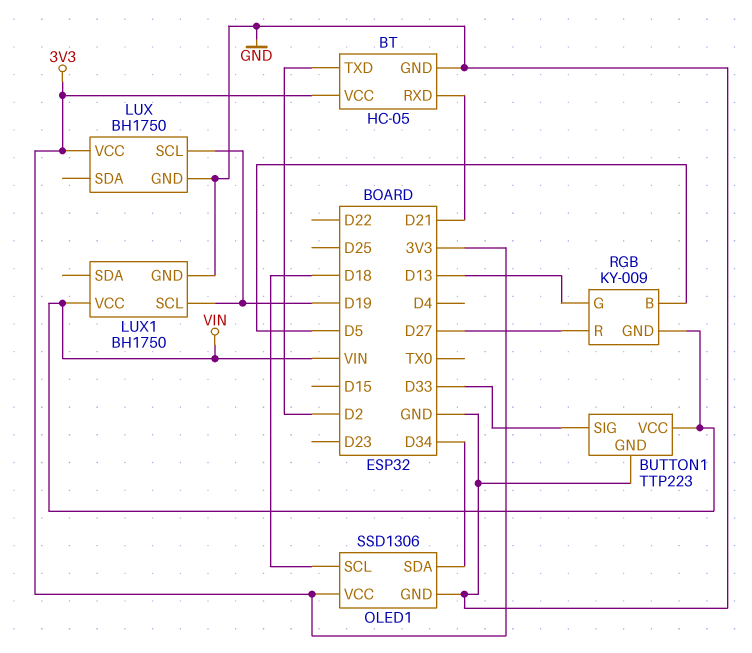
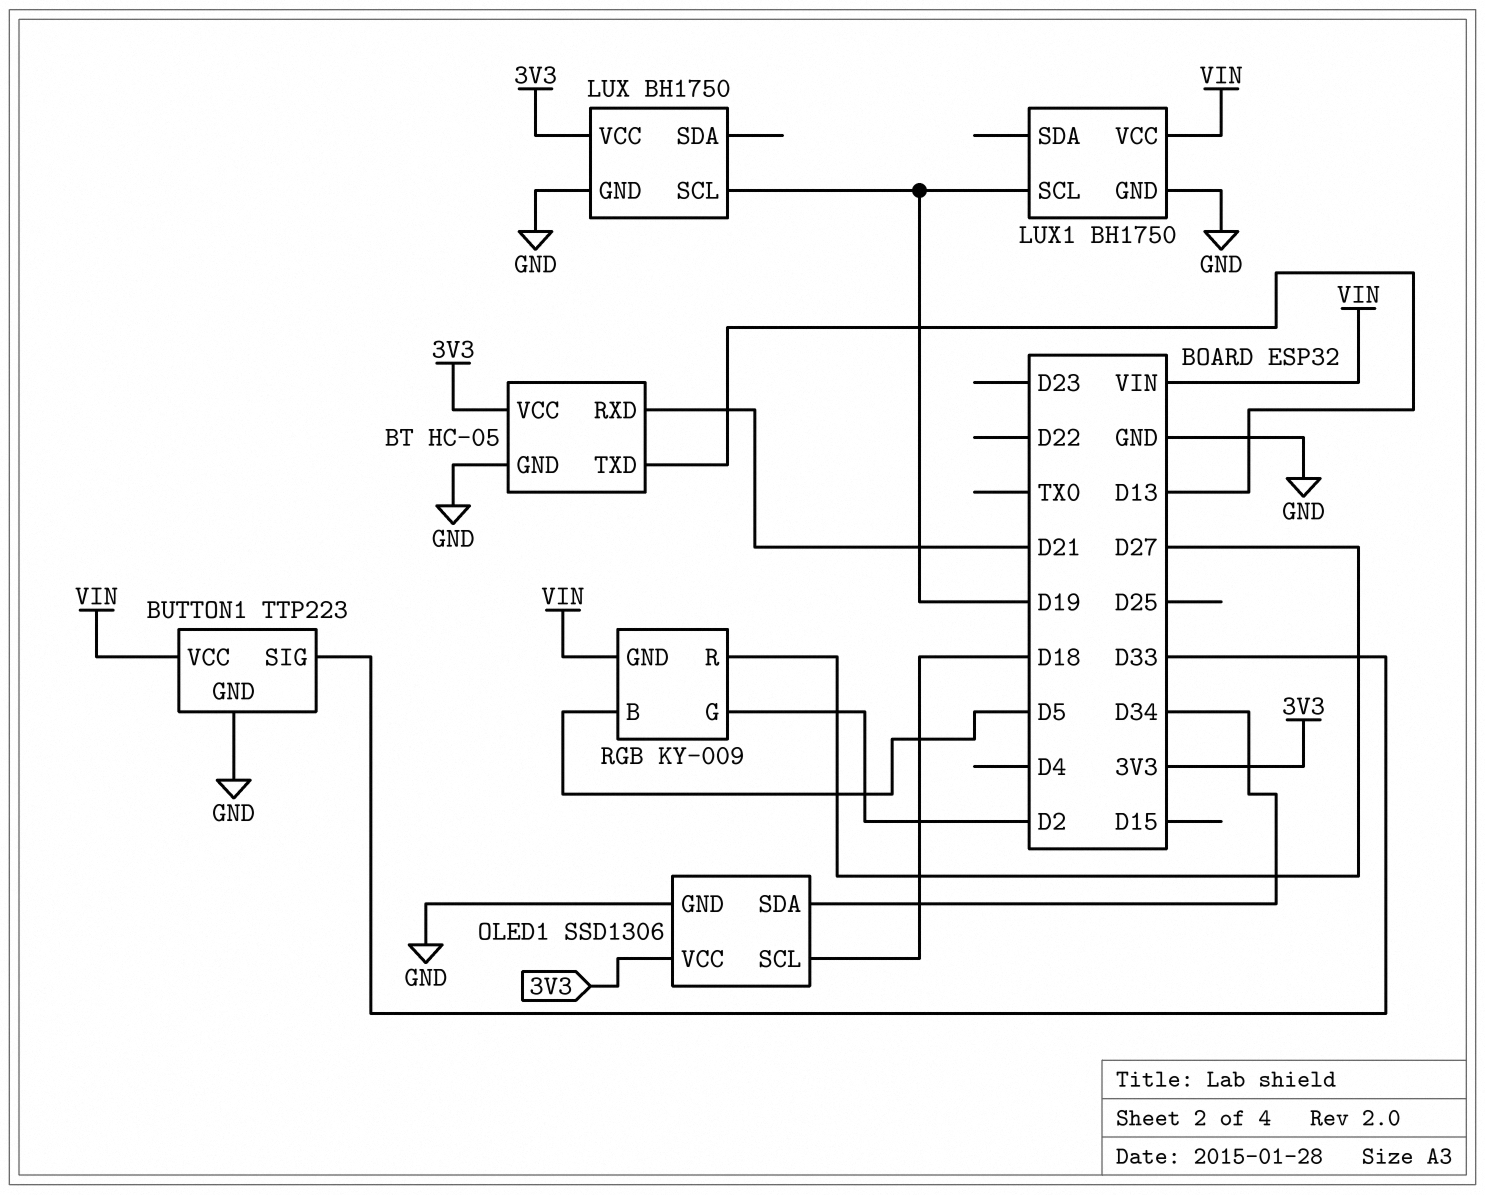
BT pin TXD: D2 -> D13
RGB pin G: D13 -> D2

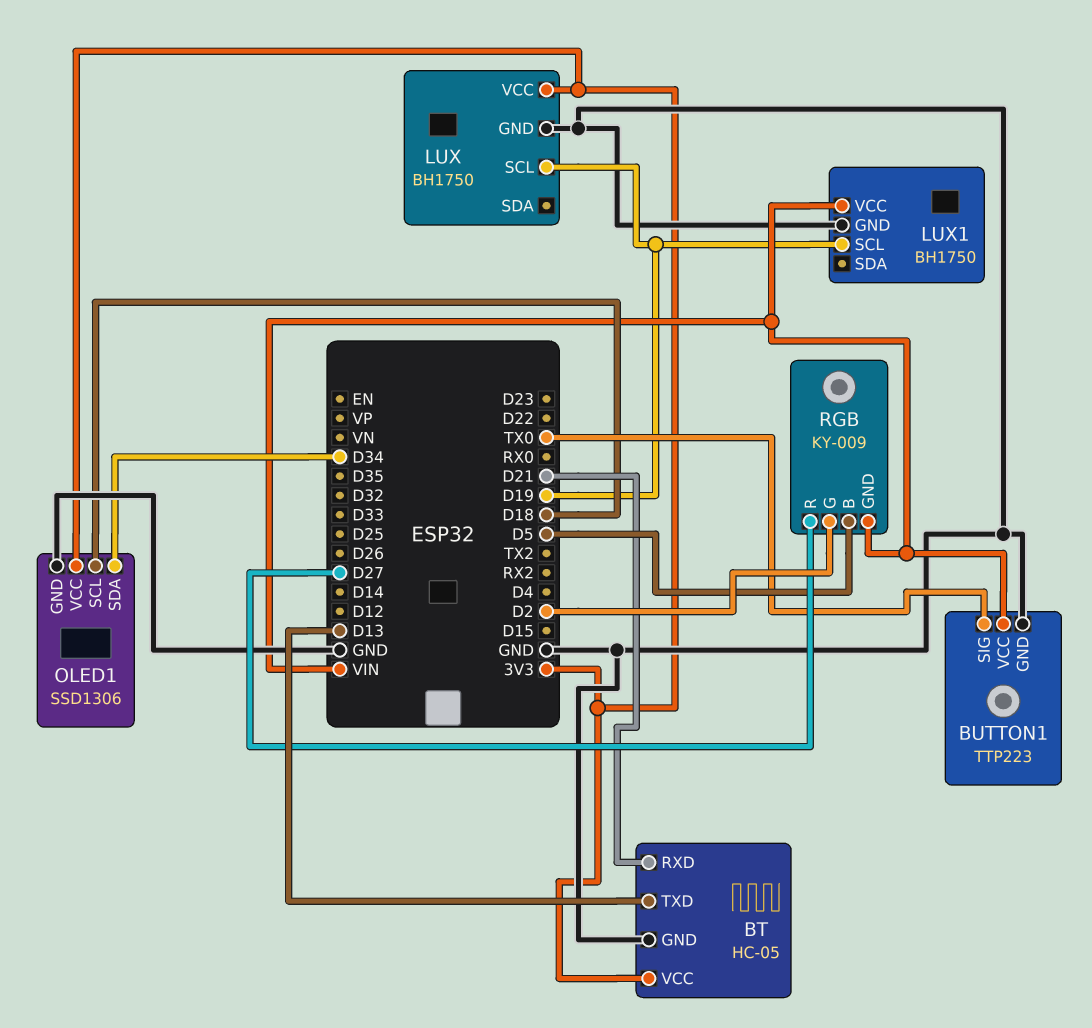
BUTTON1 pin SIG: D33 -> TX0

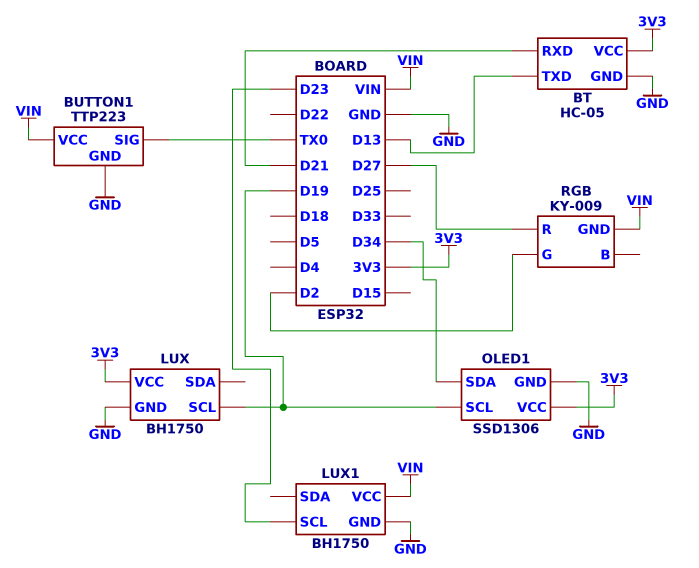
LUX1 pin SCL: D19 -> D23
OLED1 pin SCL: D18 -> D19
RGB pin B: D5 -> none

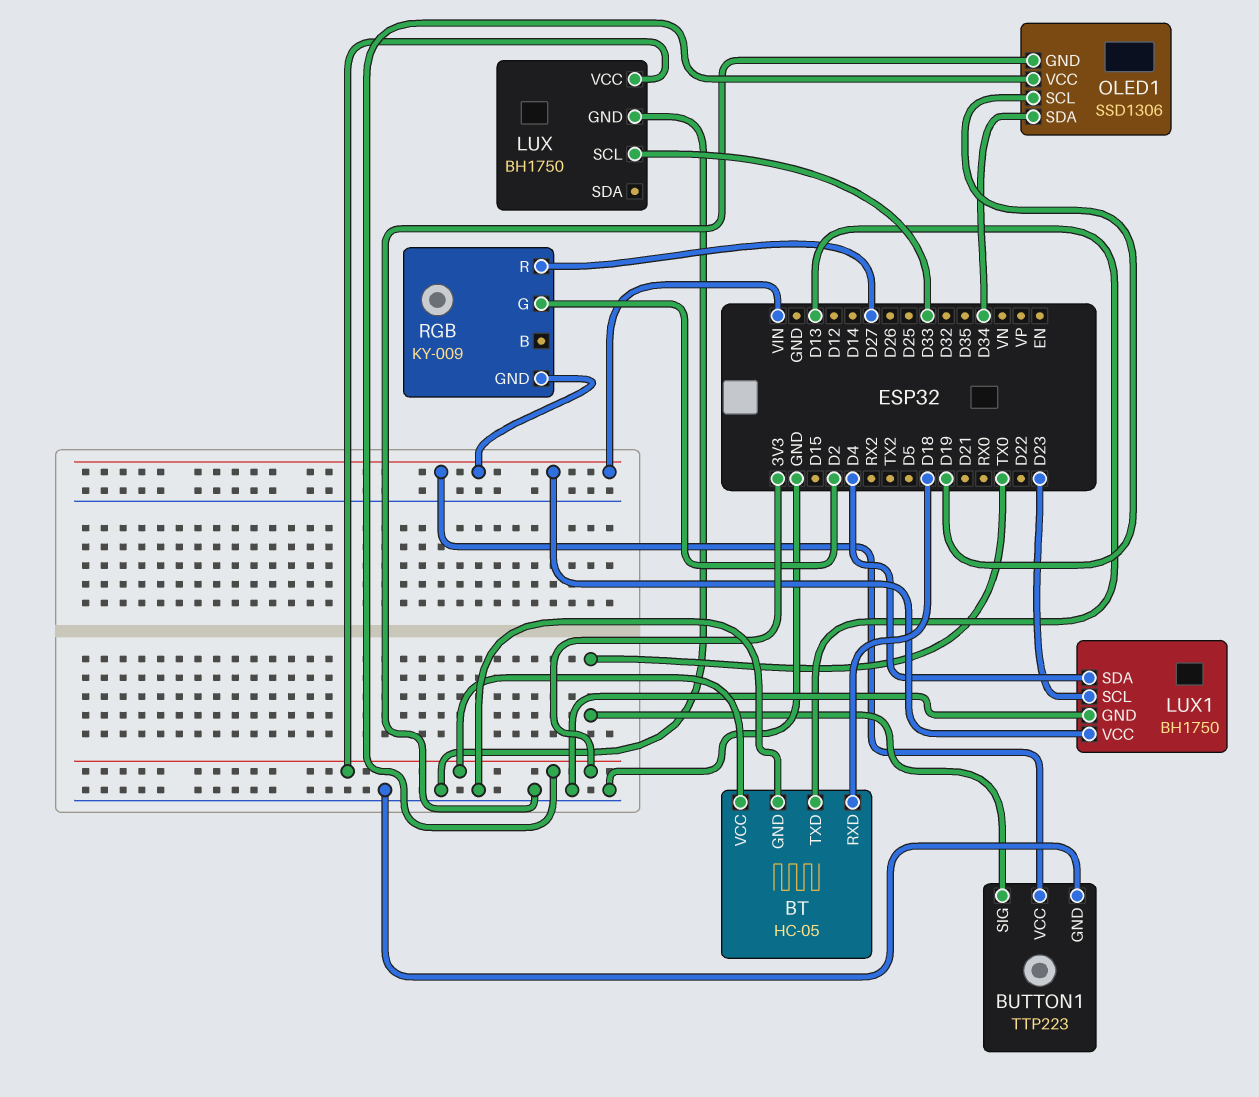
BT pin RXD: D21 -> D18
LUX pin SCL: D19 -> D33
LUX1 pin SDA: none -> D4

